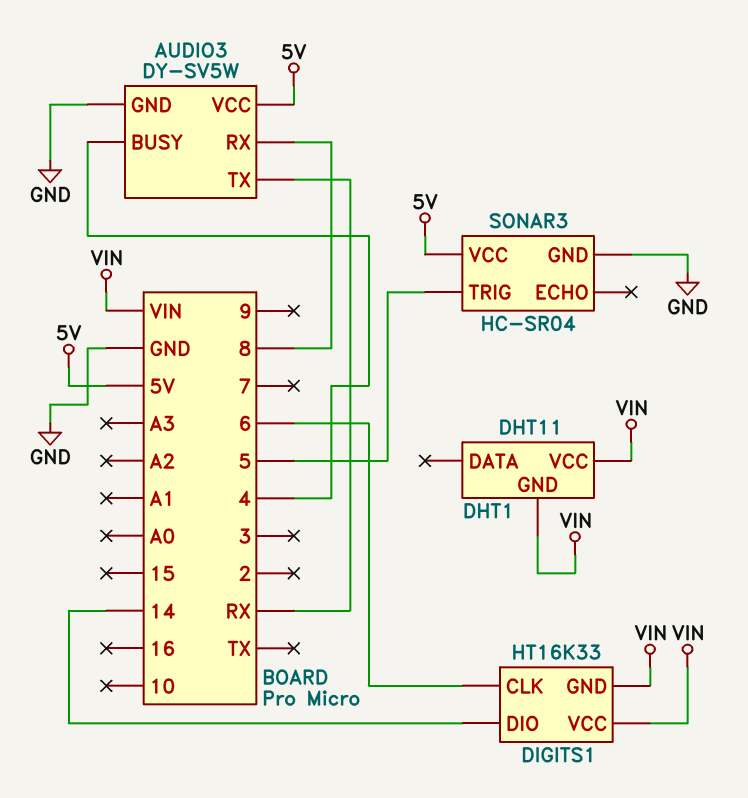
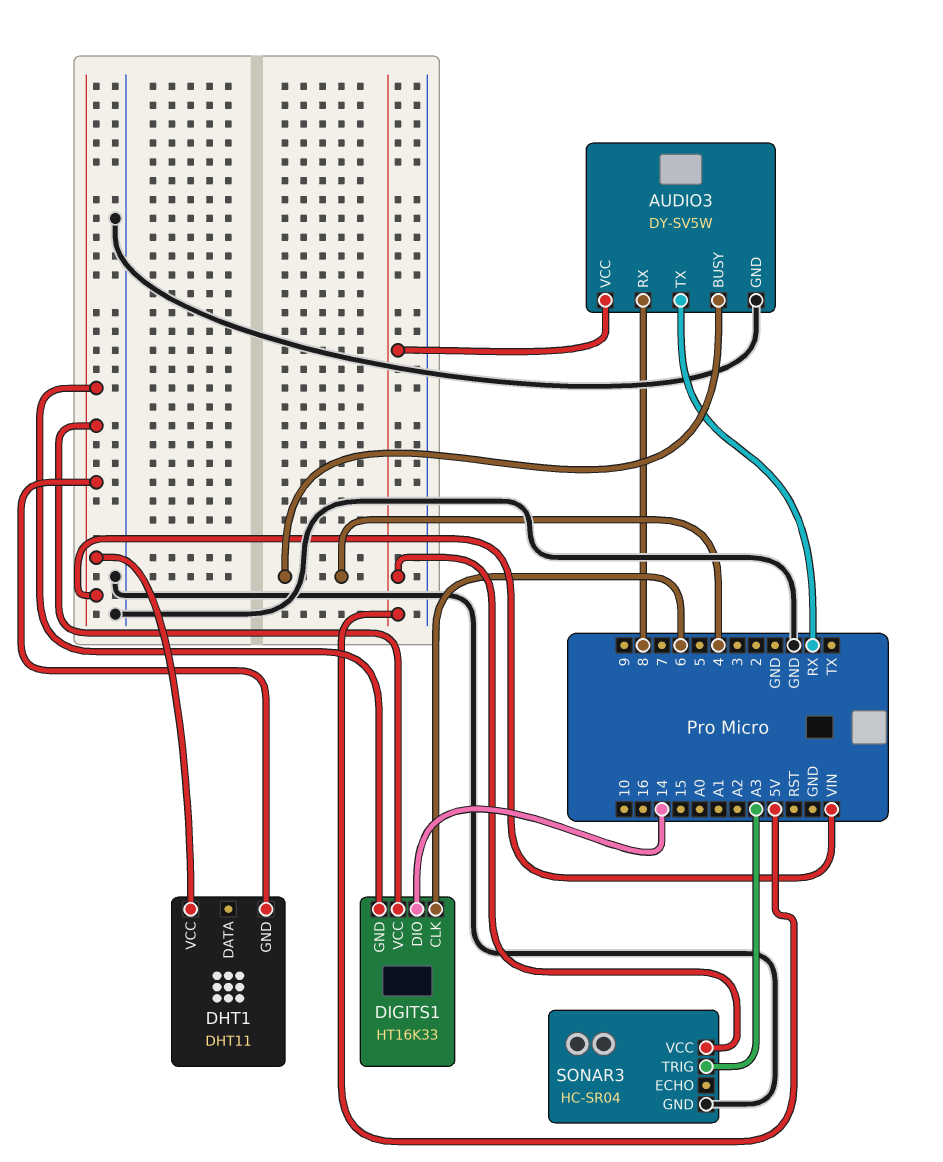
SONAR3 pin TRIG: 5 -> A3

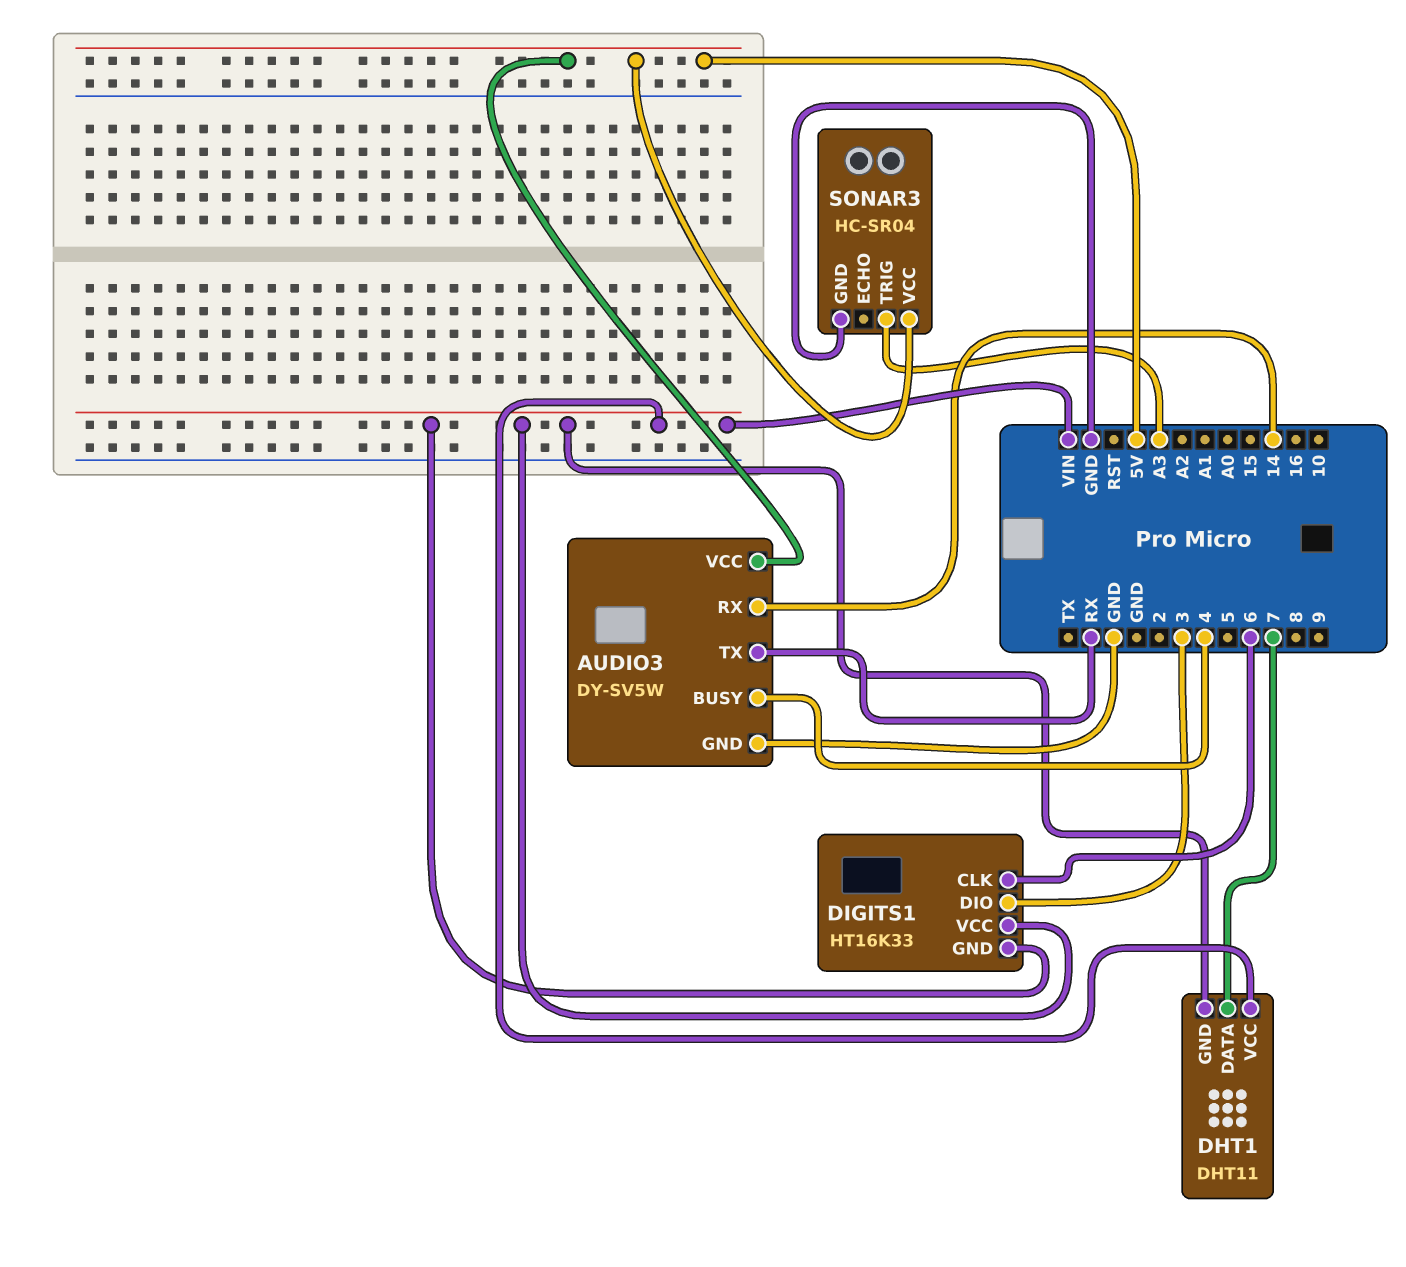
AUDIO3 pin RX: 8 -> 14
DHT1 pin DATA: none -> 7
DIGITS1 pin DIO: 14 -> 3

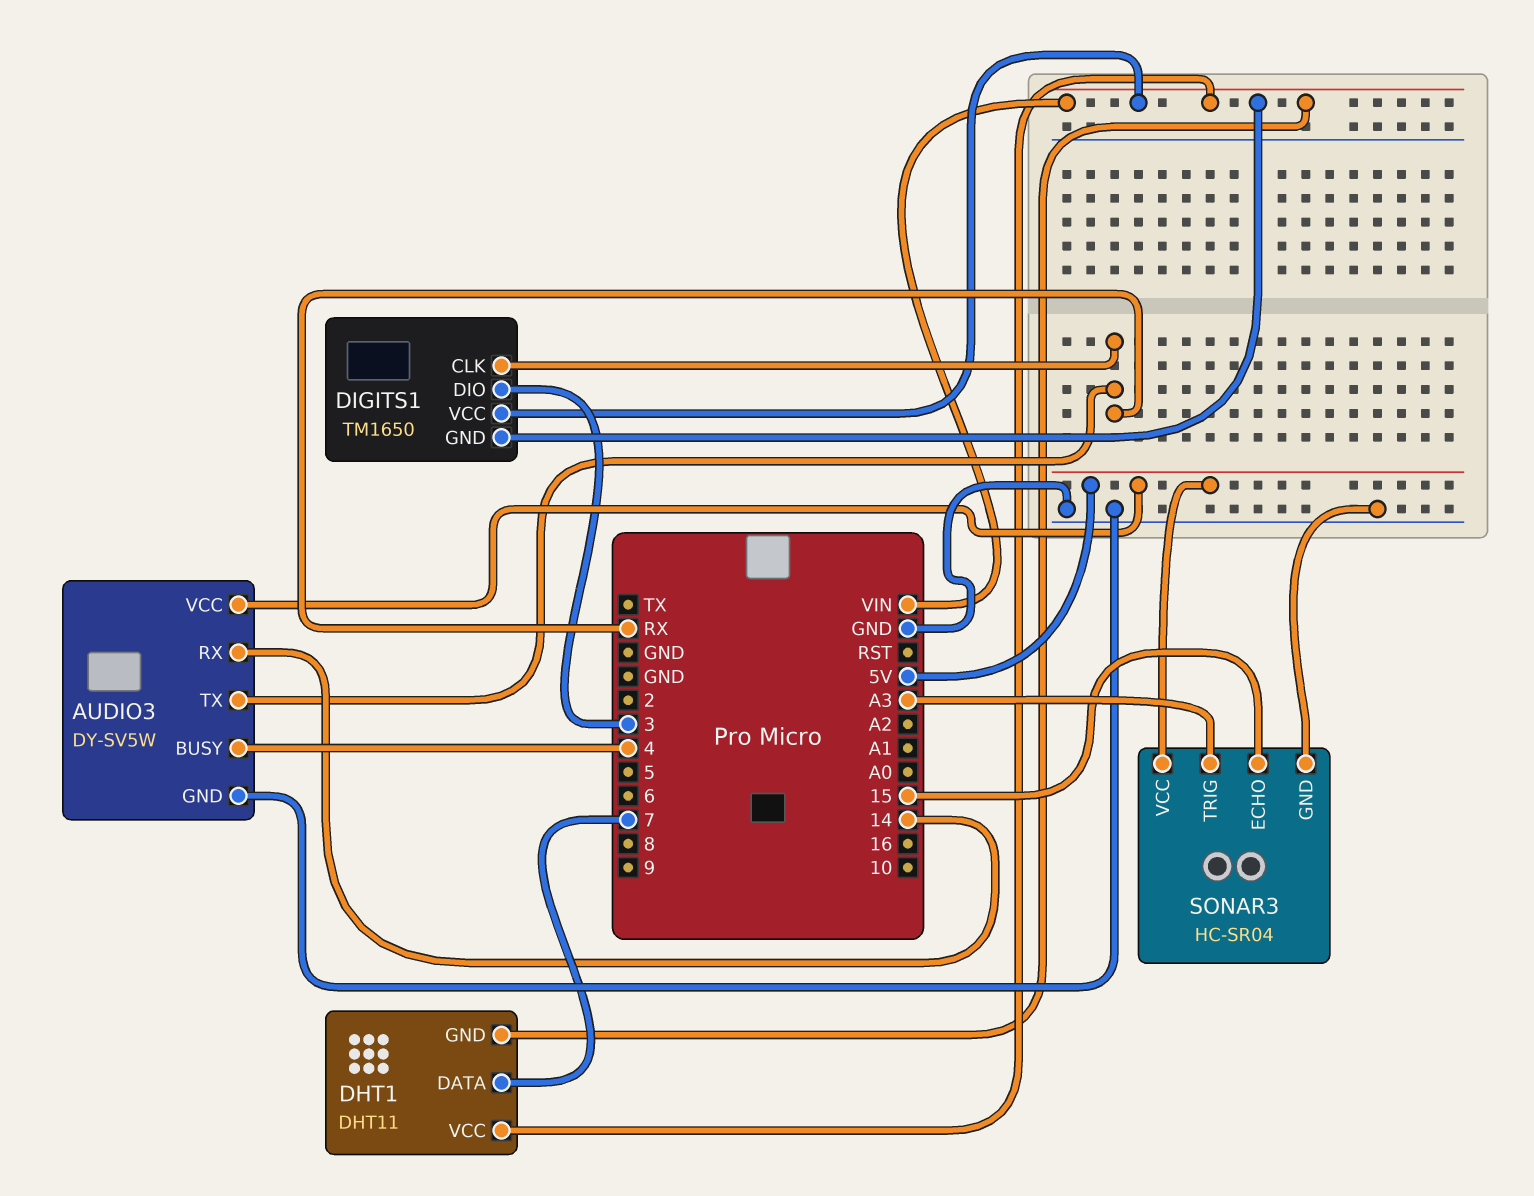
DIGITS1: HT16K33 -> TM1650
DIGITS1 pin CLK: 6 -> RX
SONAR3 pin ECHO: none -> 15

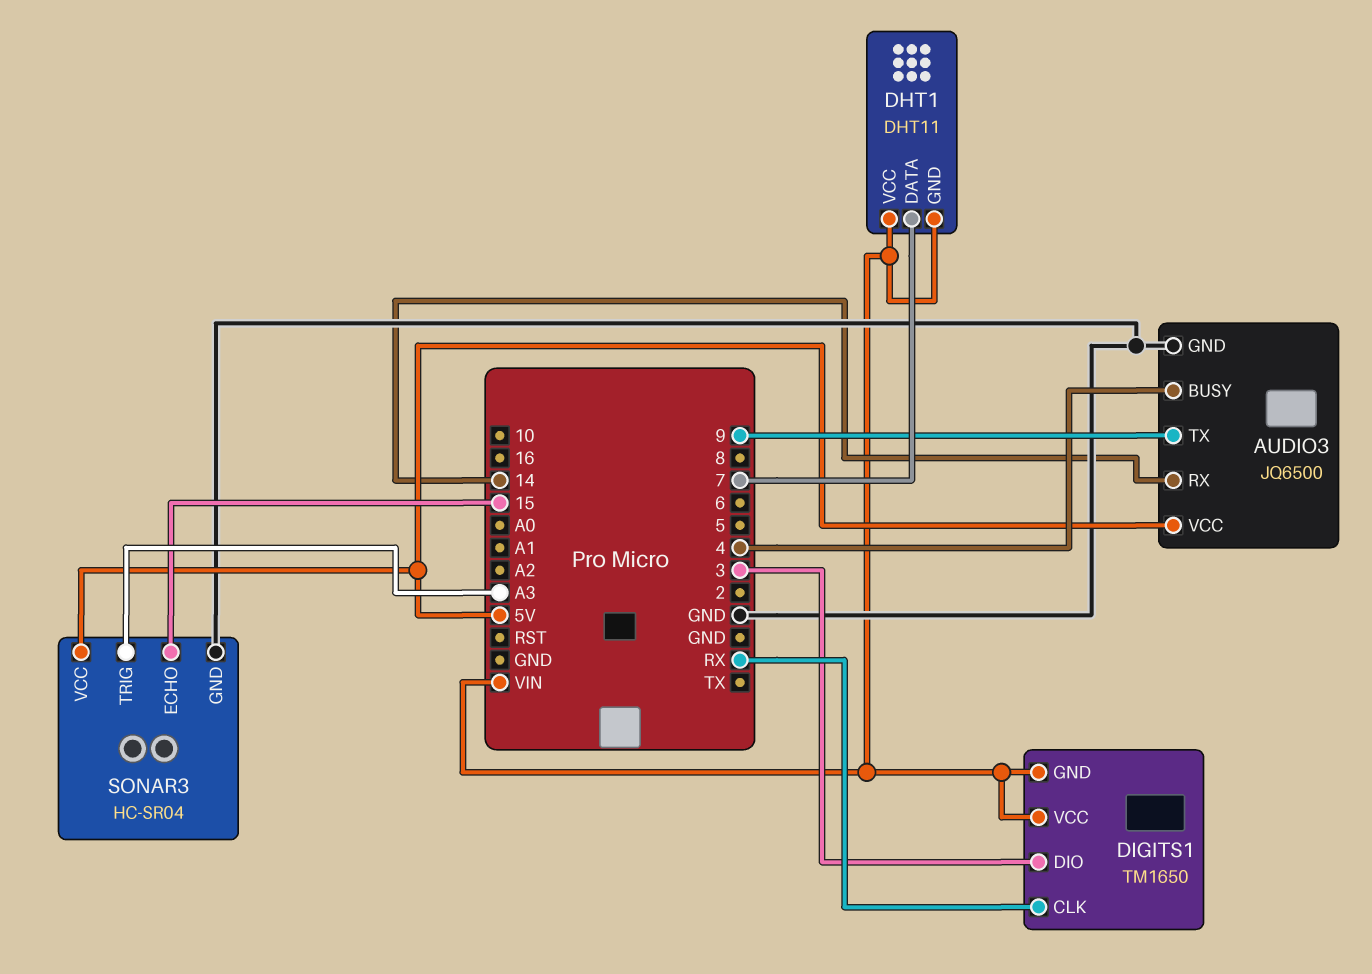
AUDIO3: DY-SV5W -> JQ6500
AUDIO3 pin TX: RX -> 9

